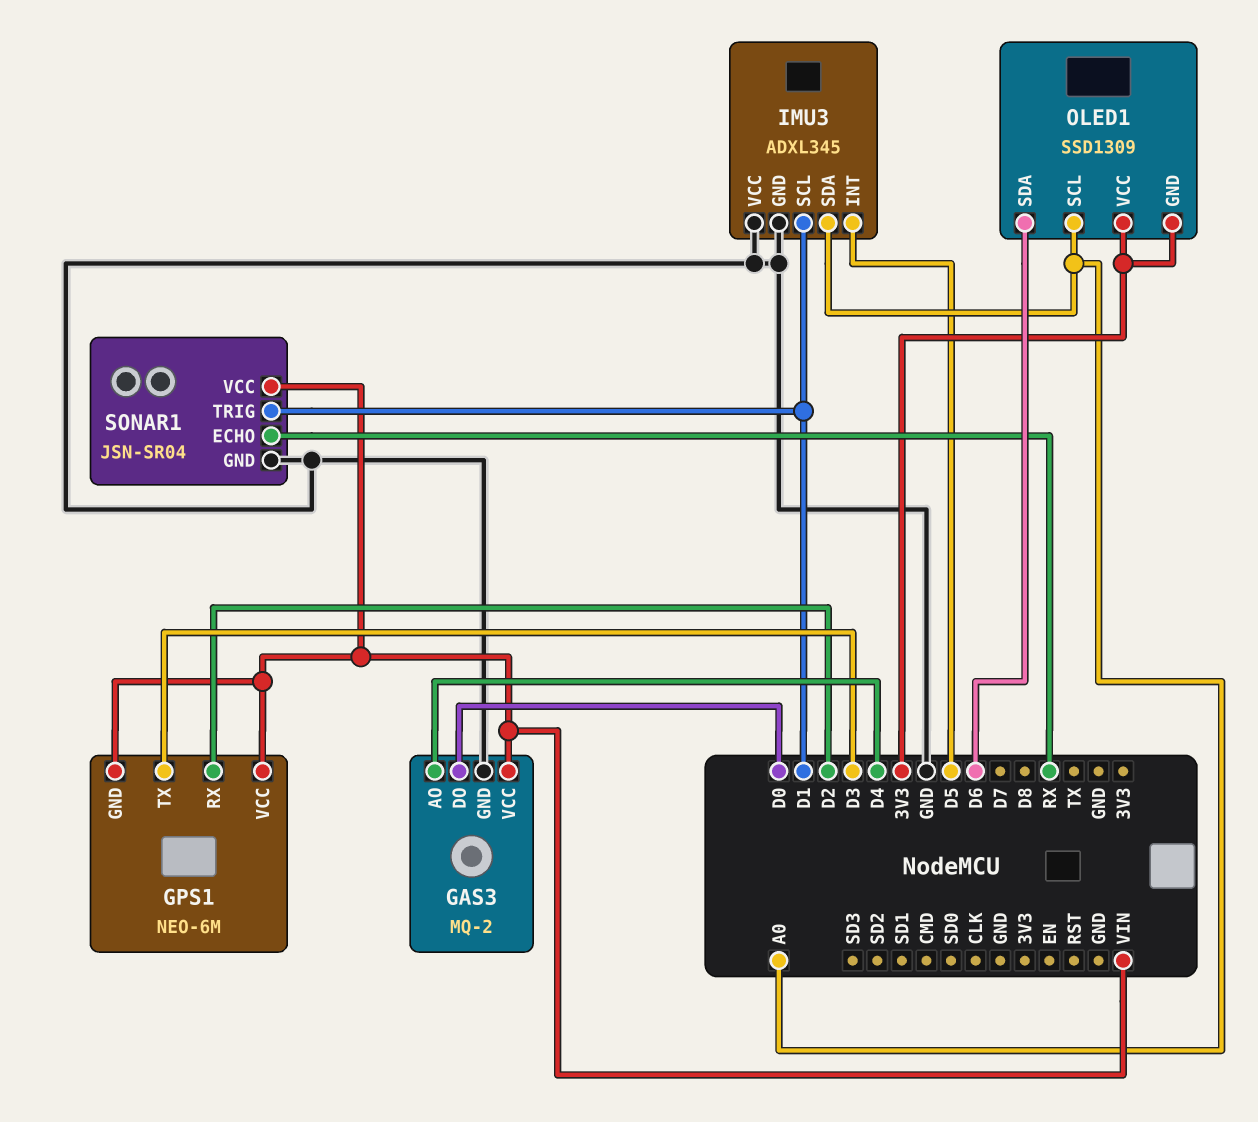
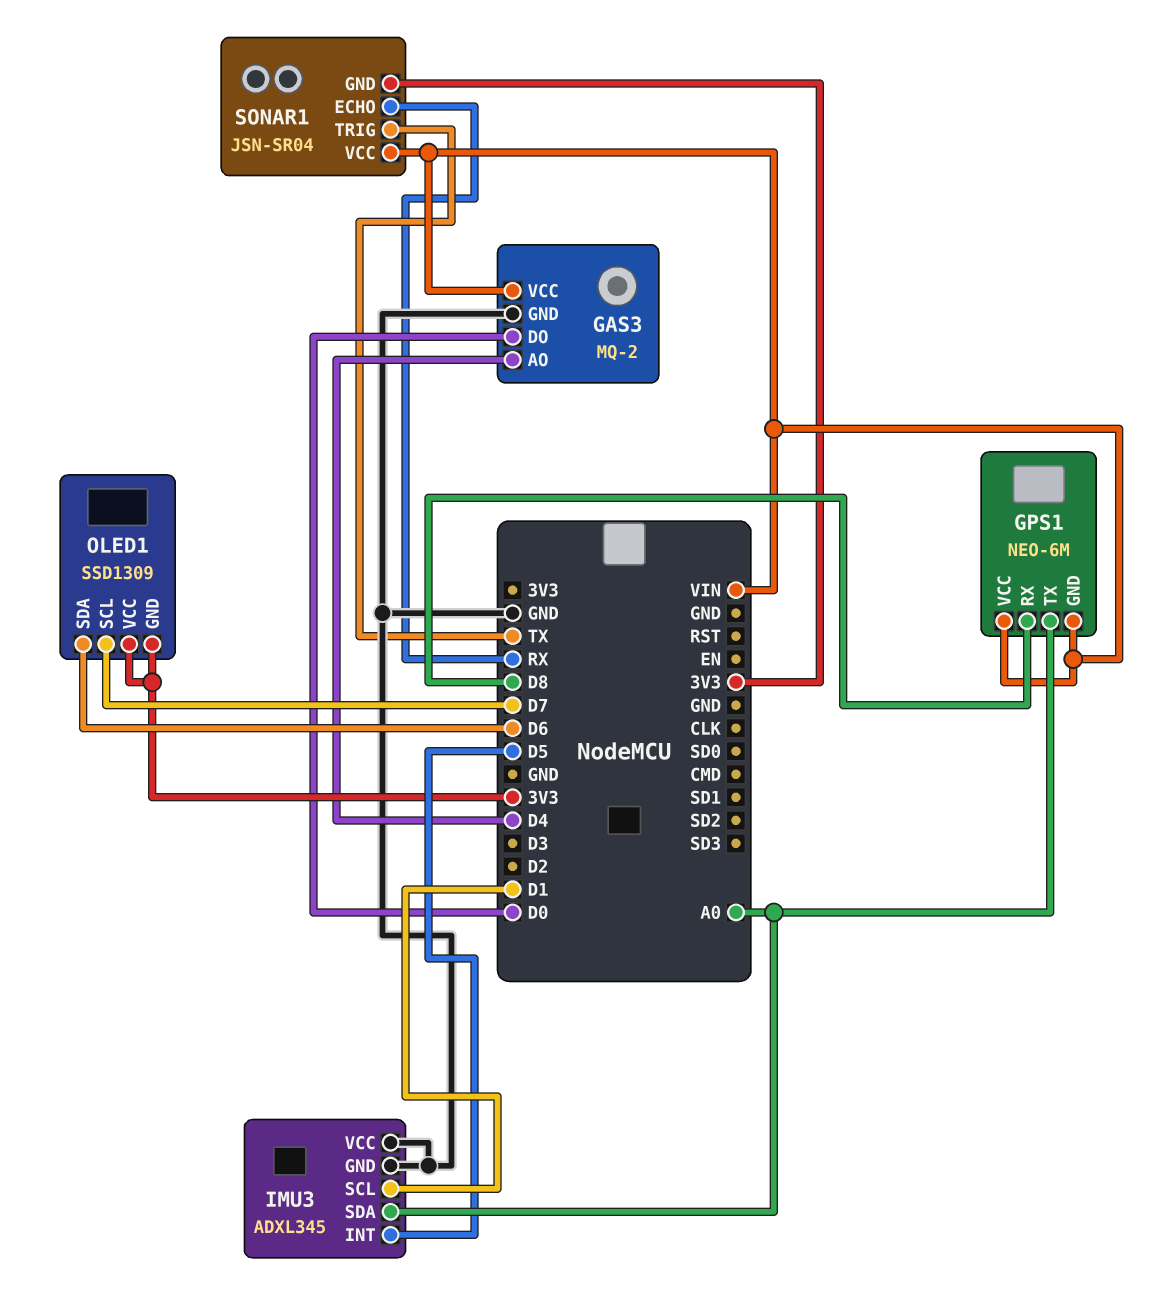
GPS1 pin RX: D2 -> D8
GPS1 pin TX: D3 -> A0
OLED1 pin SCL: A0 -> D7
SONAR1 pin GND: GND -> 3V3
SONAR1 pin TRIG: D1 -> TX

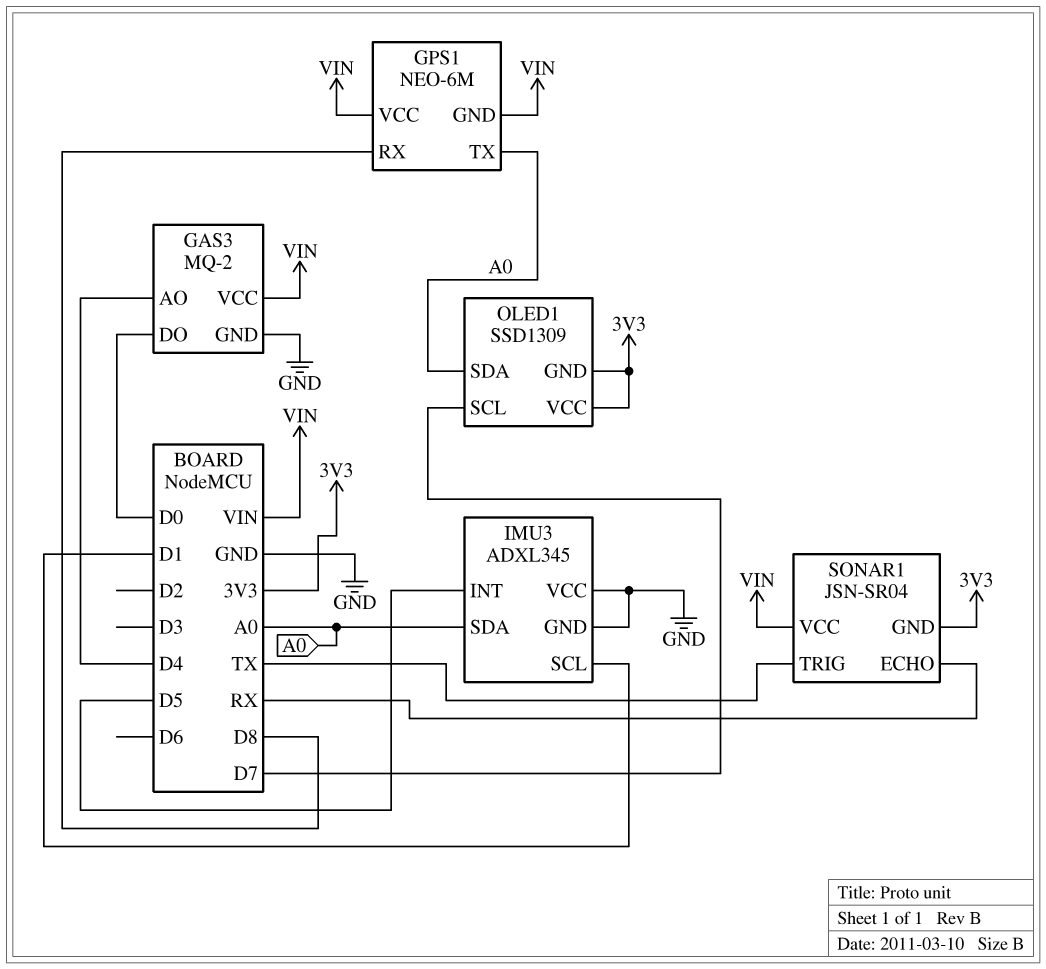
OLED1 pin SDA: D6 -> A0

